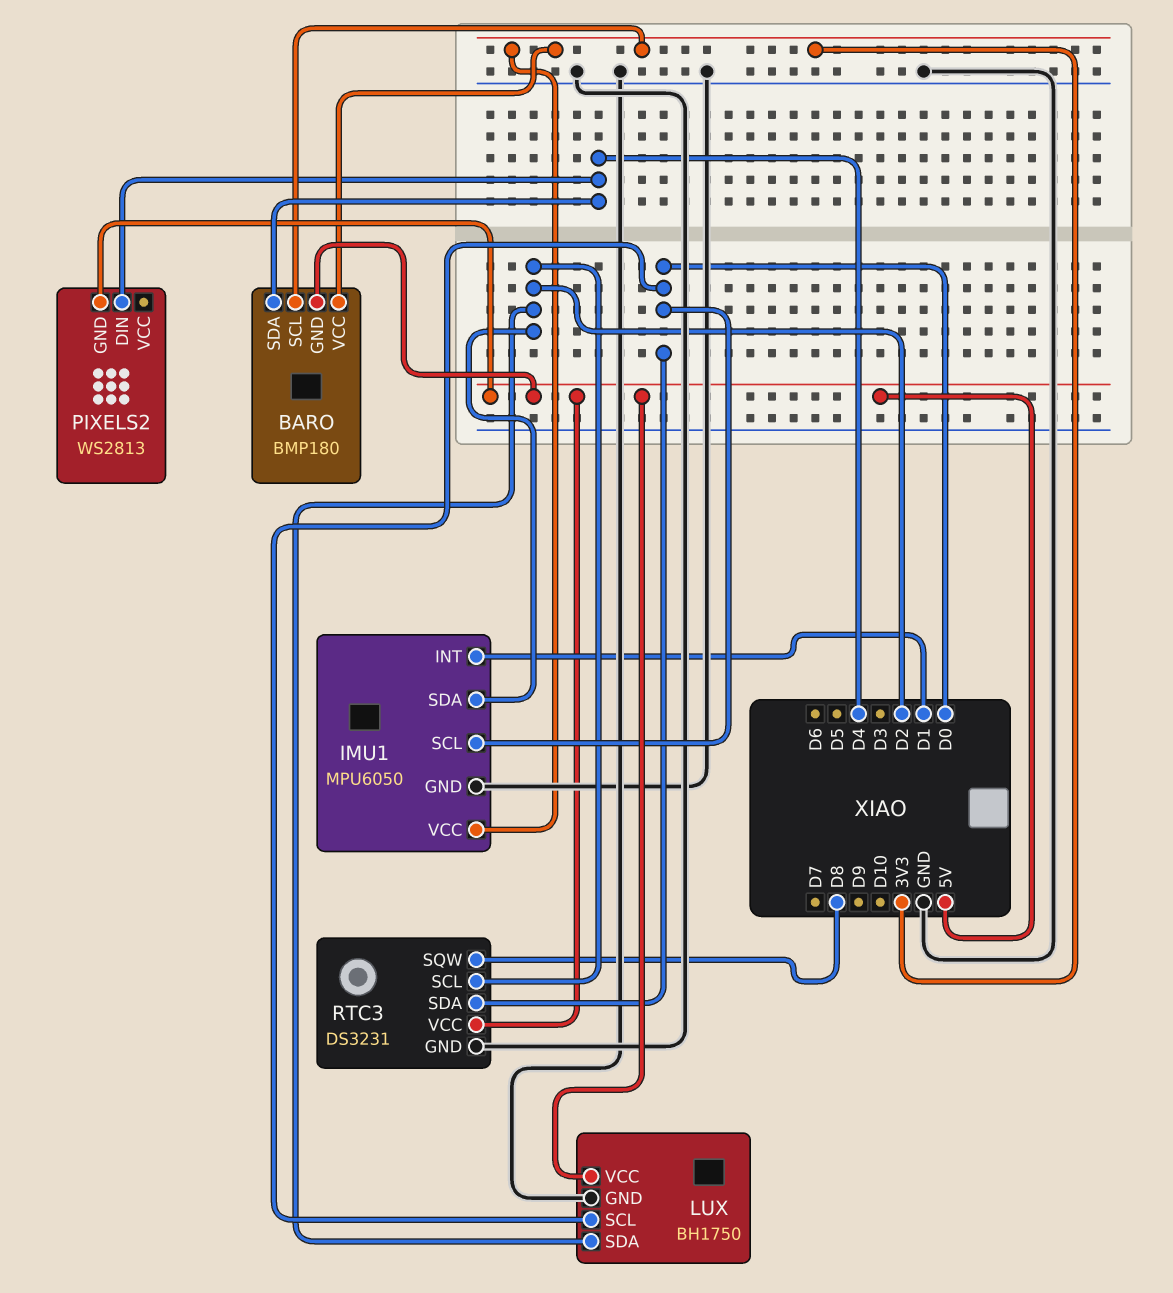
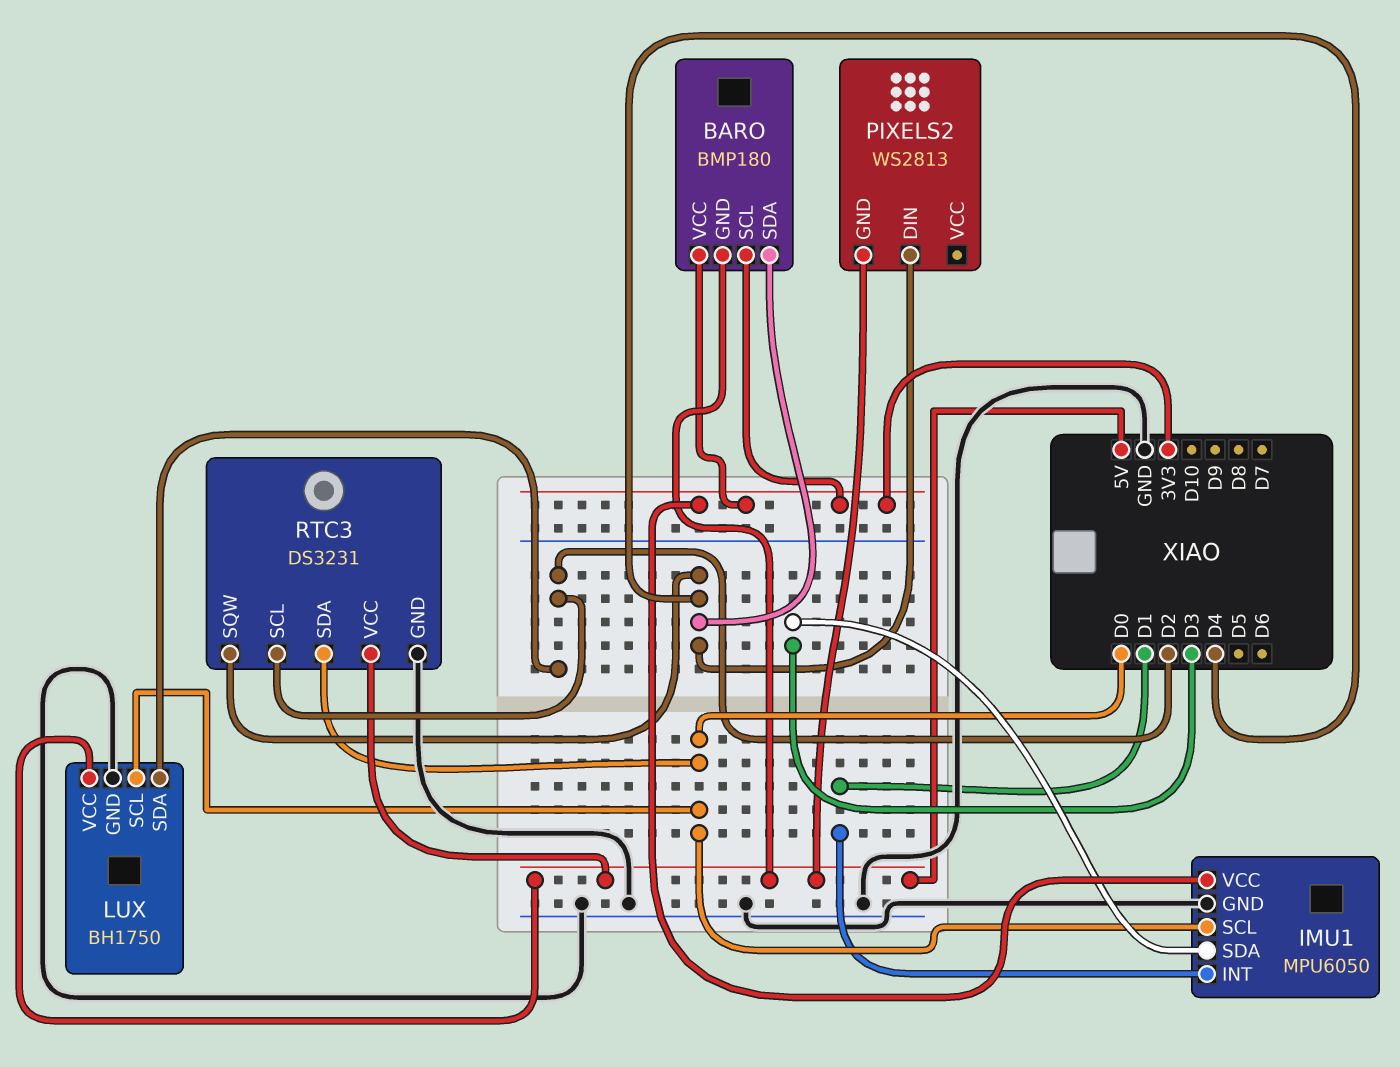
IMU1 pin SDA: D2 -> D3
RTC3 pin SQW: D8 -> D4

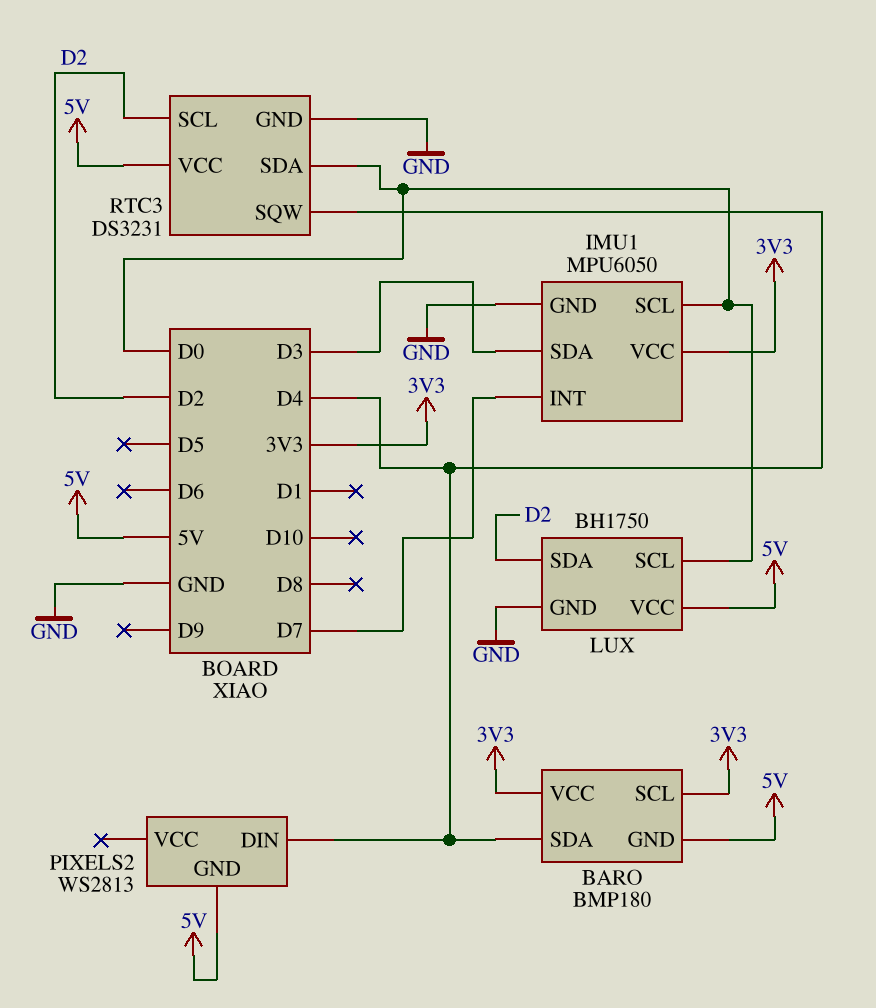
IMU1 pin INT: D1 -> D7

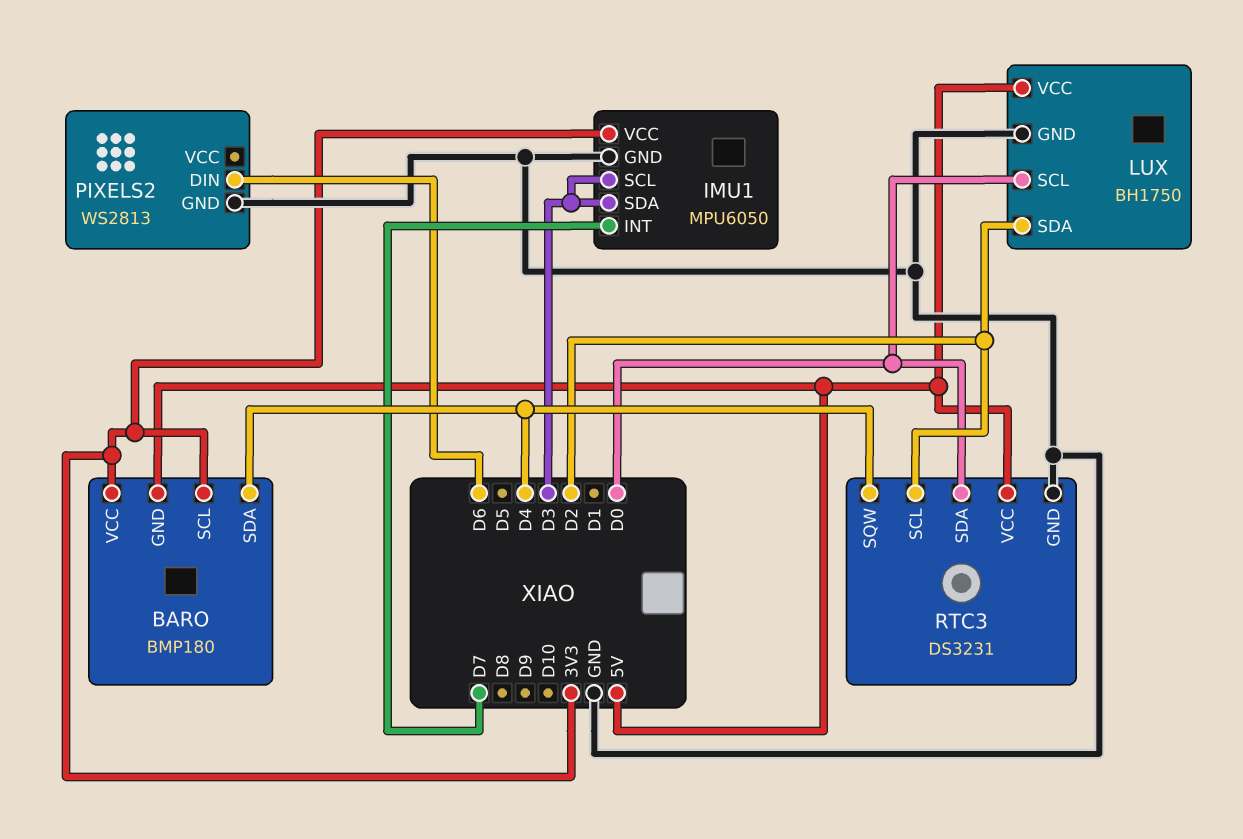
IMU1 pin SCL: D0 -> D3
PIXELS2 pin DIN: D4 -> D6
PIXELS2 pin GND: 5V -> GND

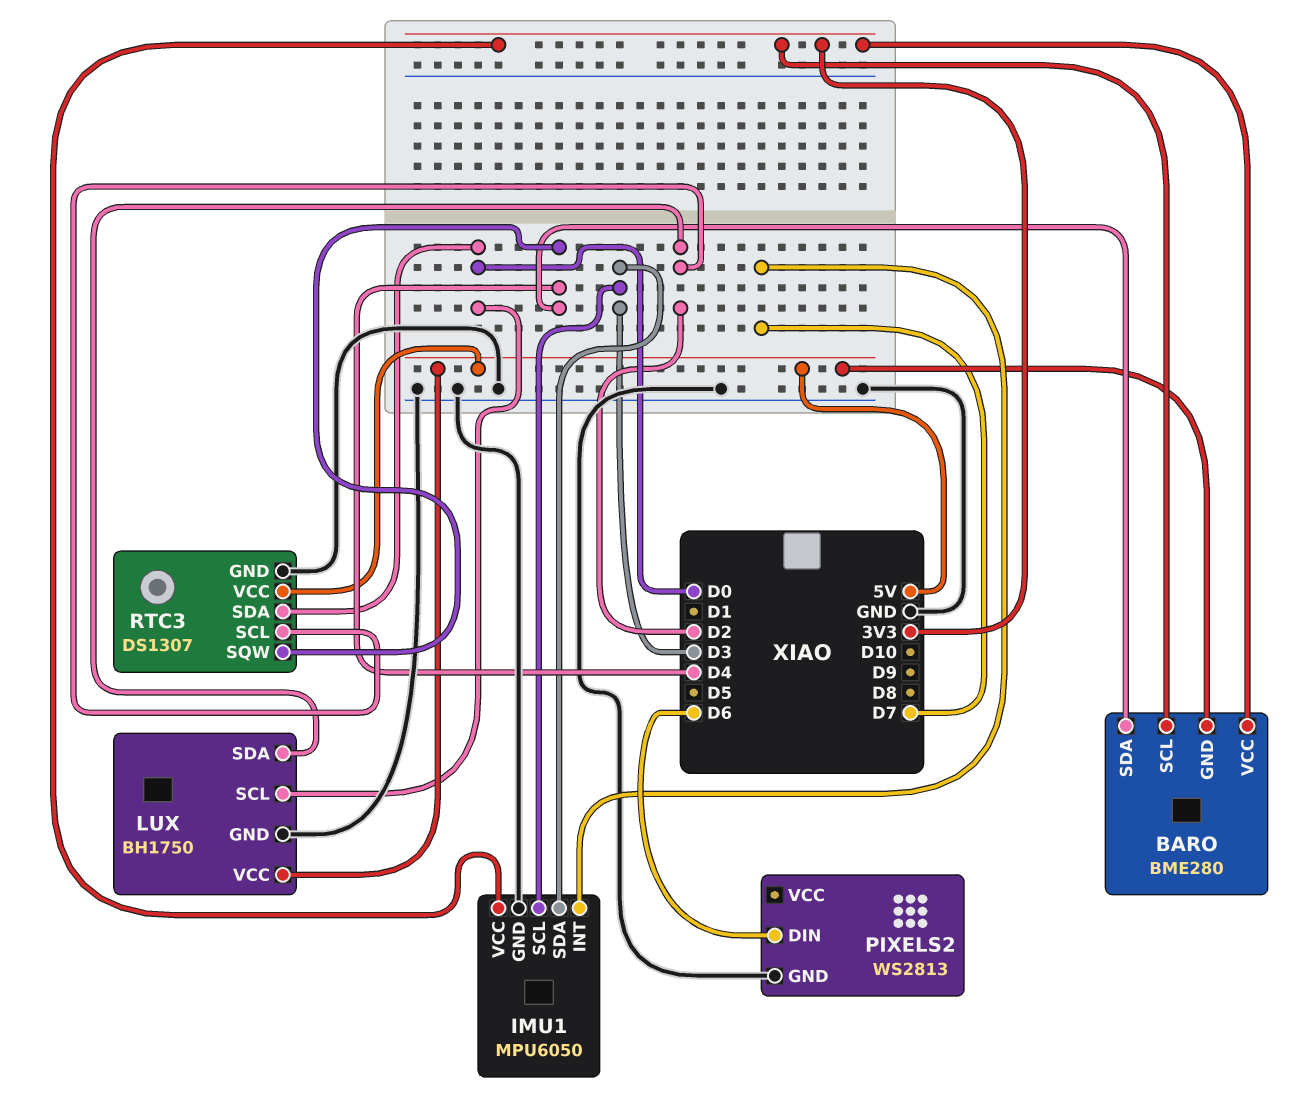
BARO: BMP180 -> BME280
RTC3: DS3231 -> DS1307

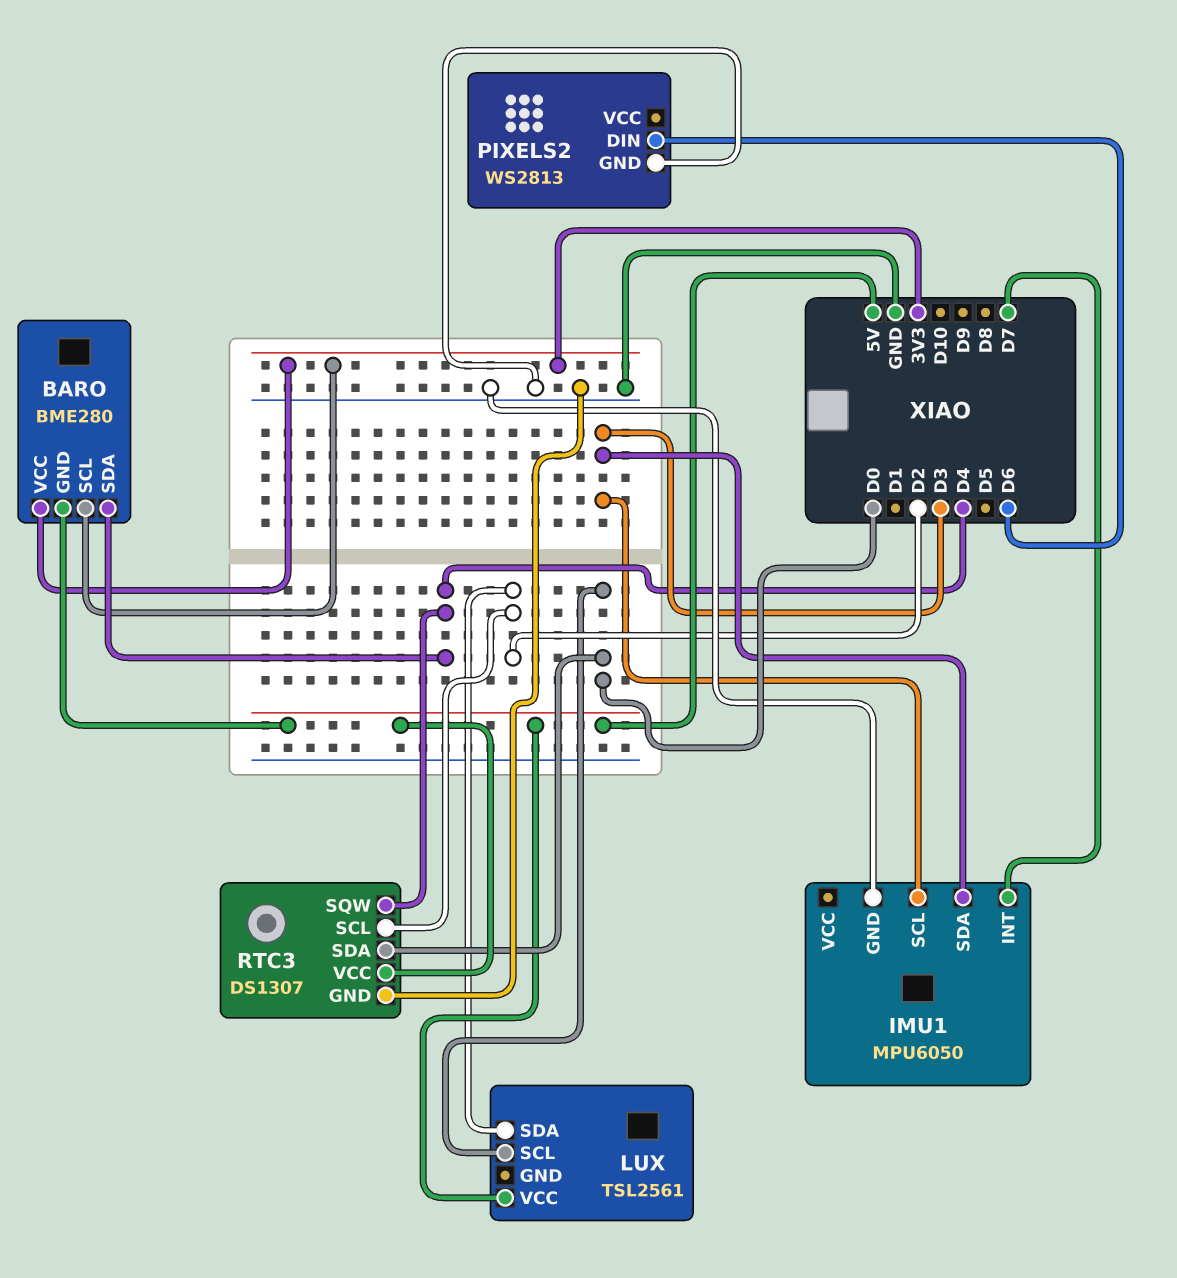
IMU1 pin VCC: 3V3 -> none
LUX: BH1750 -> TSL2561
LUX pin GND: GND -> none

